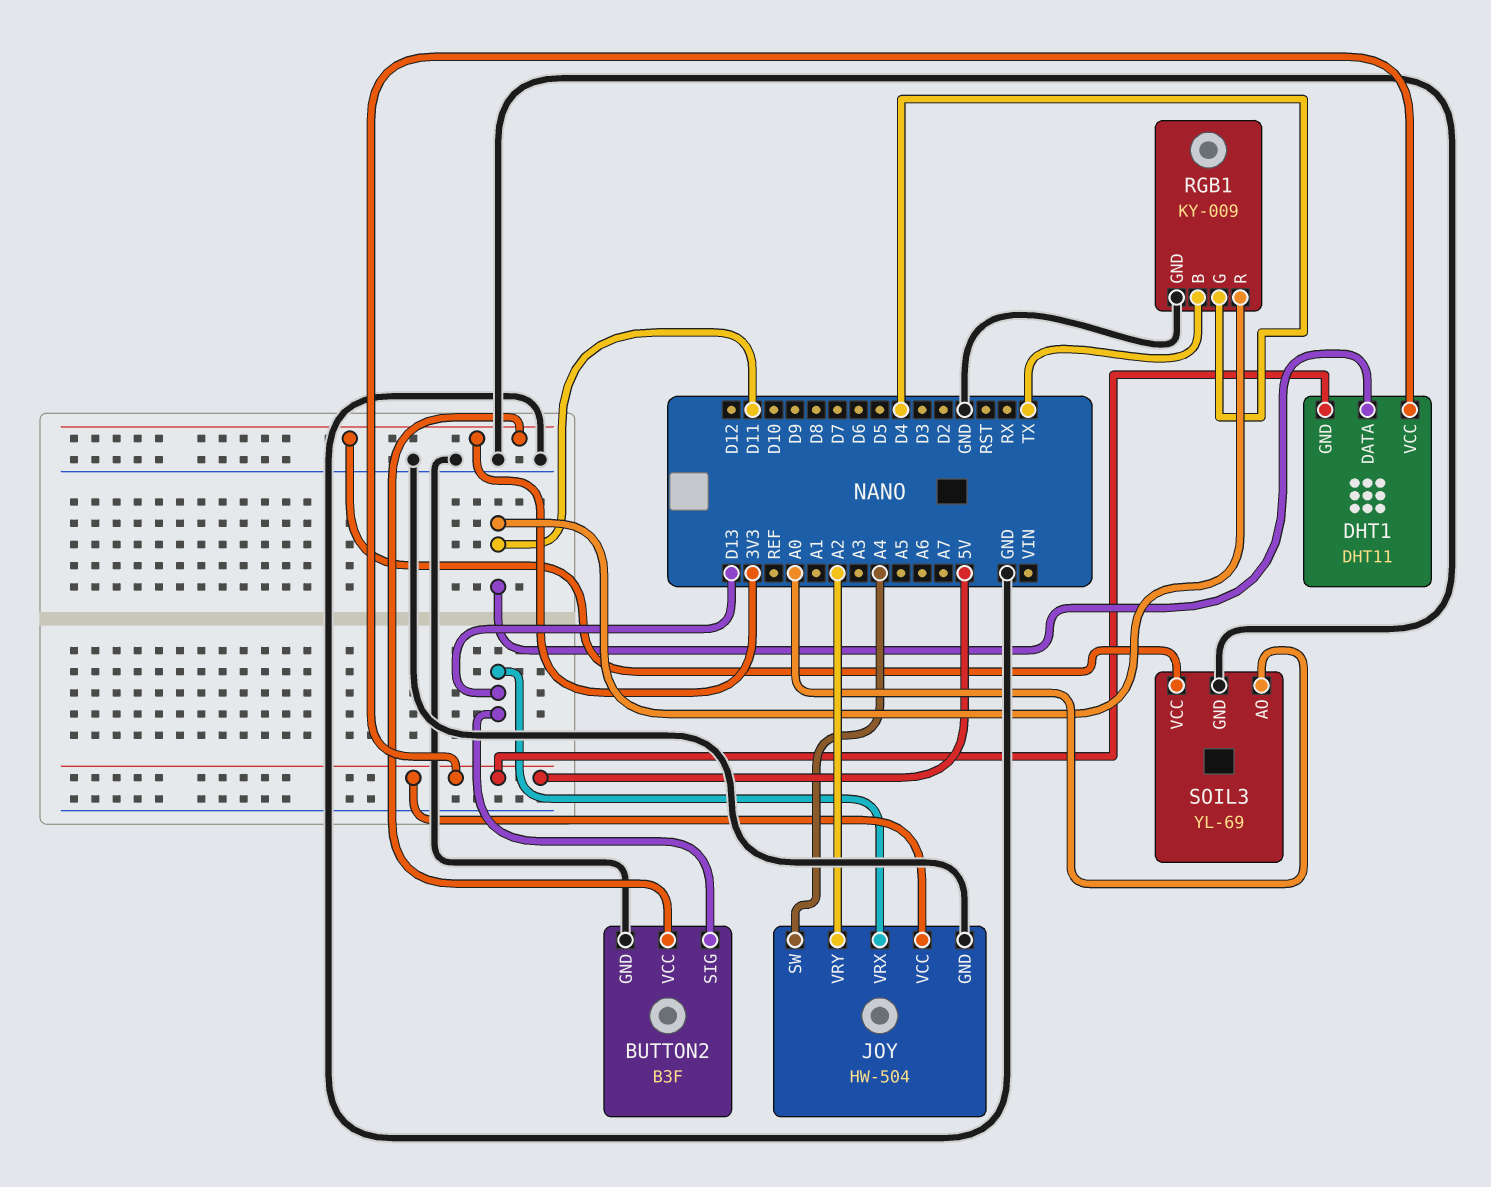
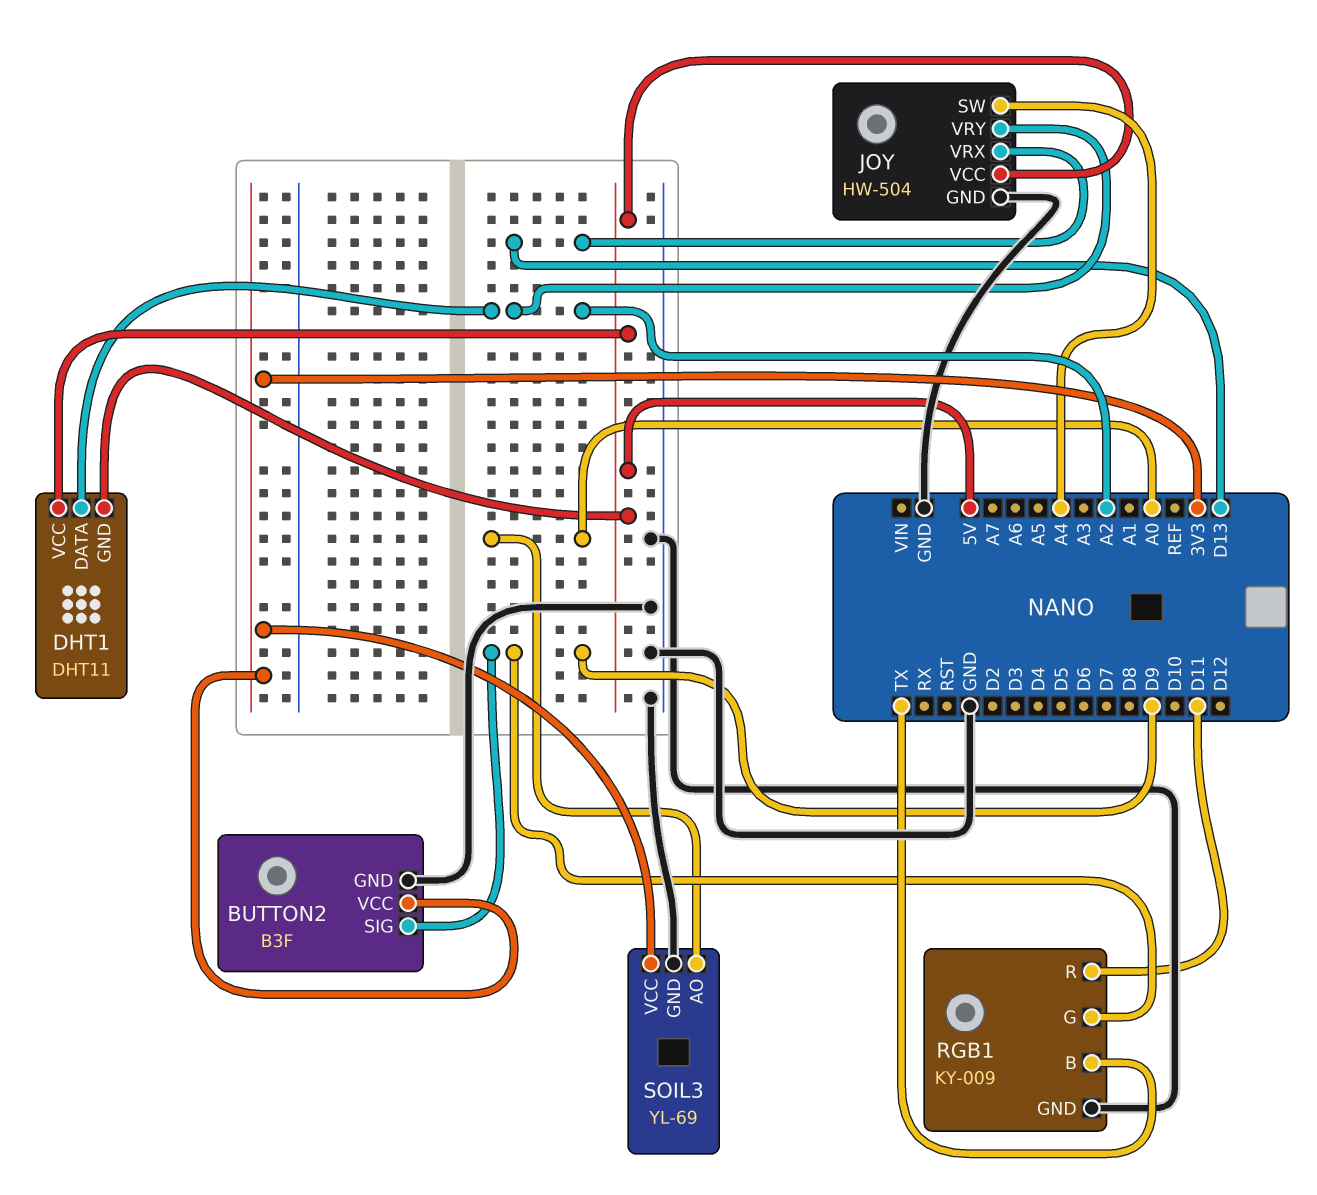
BUTTON2 pin SIG: D13 -> D9
DHT1 pin DATA: D11 -> A2
RGB1 pin G: D4 -> D9

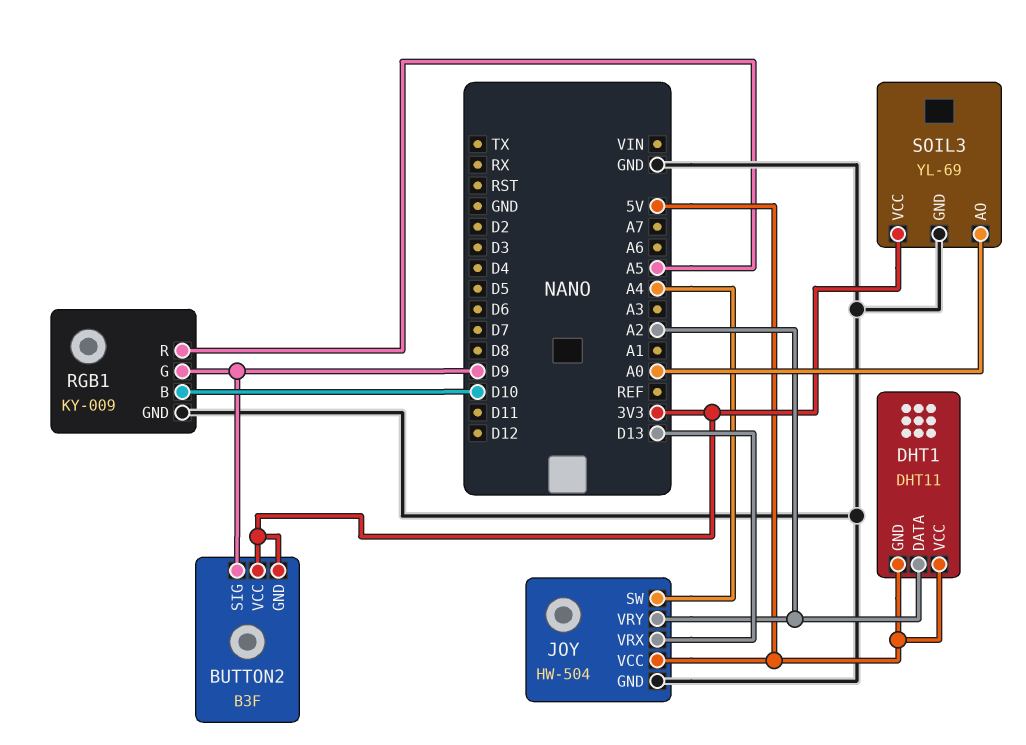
BUTTON2 pin GND: GND -> 3V3
RGB1 pin B: TX -> D10
RGB1 pin R: D11 -> A5

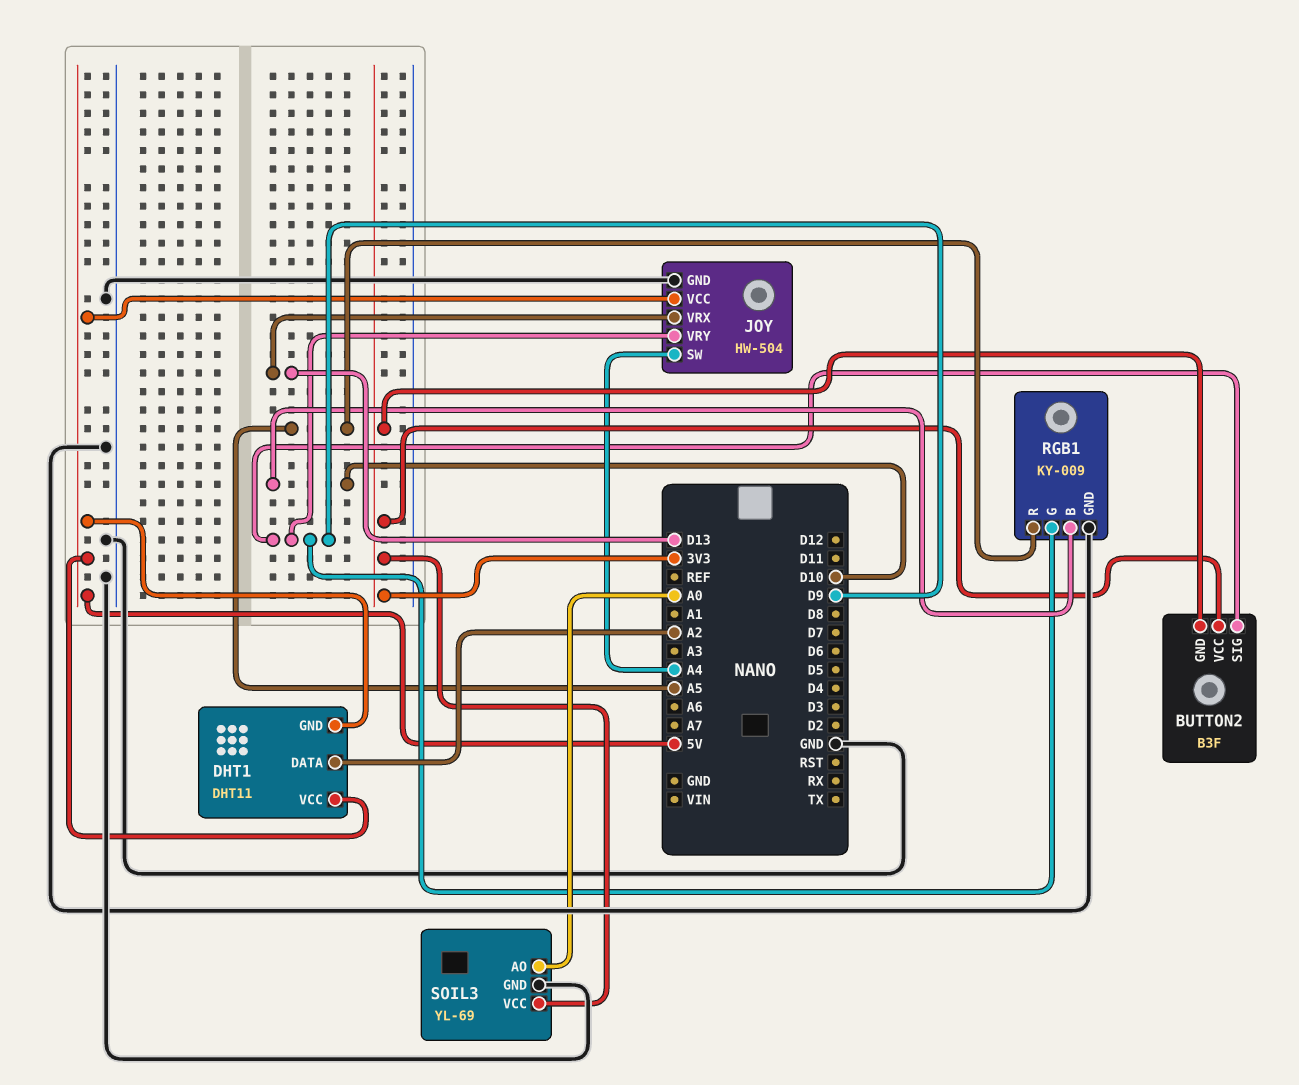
JOY pin VRY: A2 -> D9

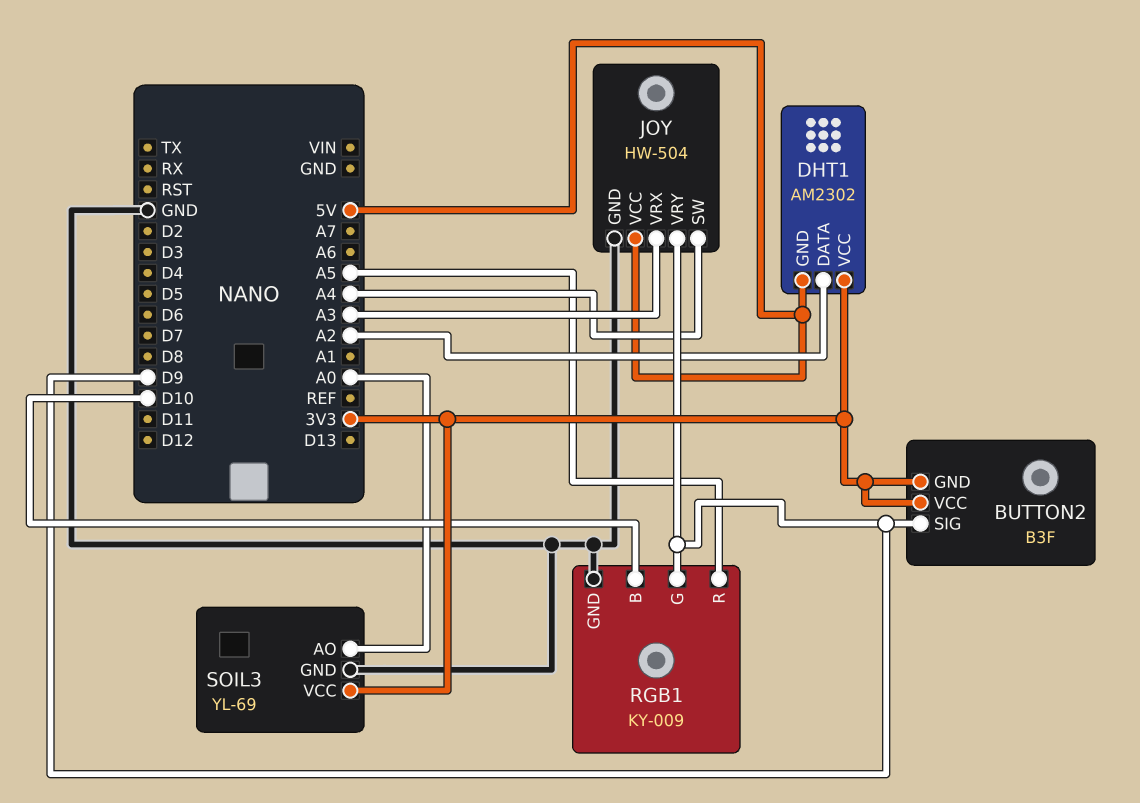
DHT1: DHT11 -> AM2302
DHT1 pin VCC: 5V -> 3V3
JOY pin VRX: D13 -> A3

